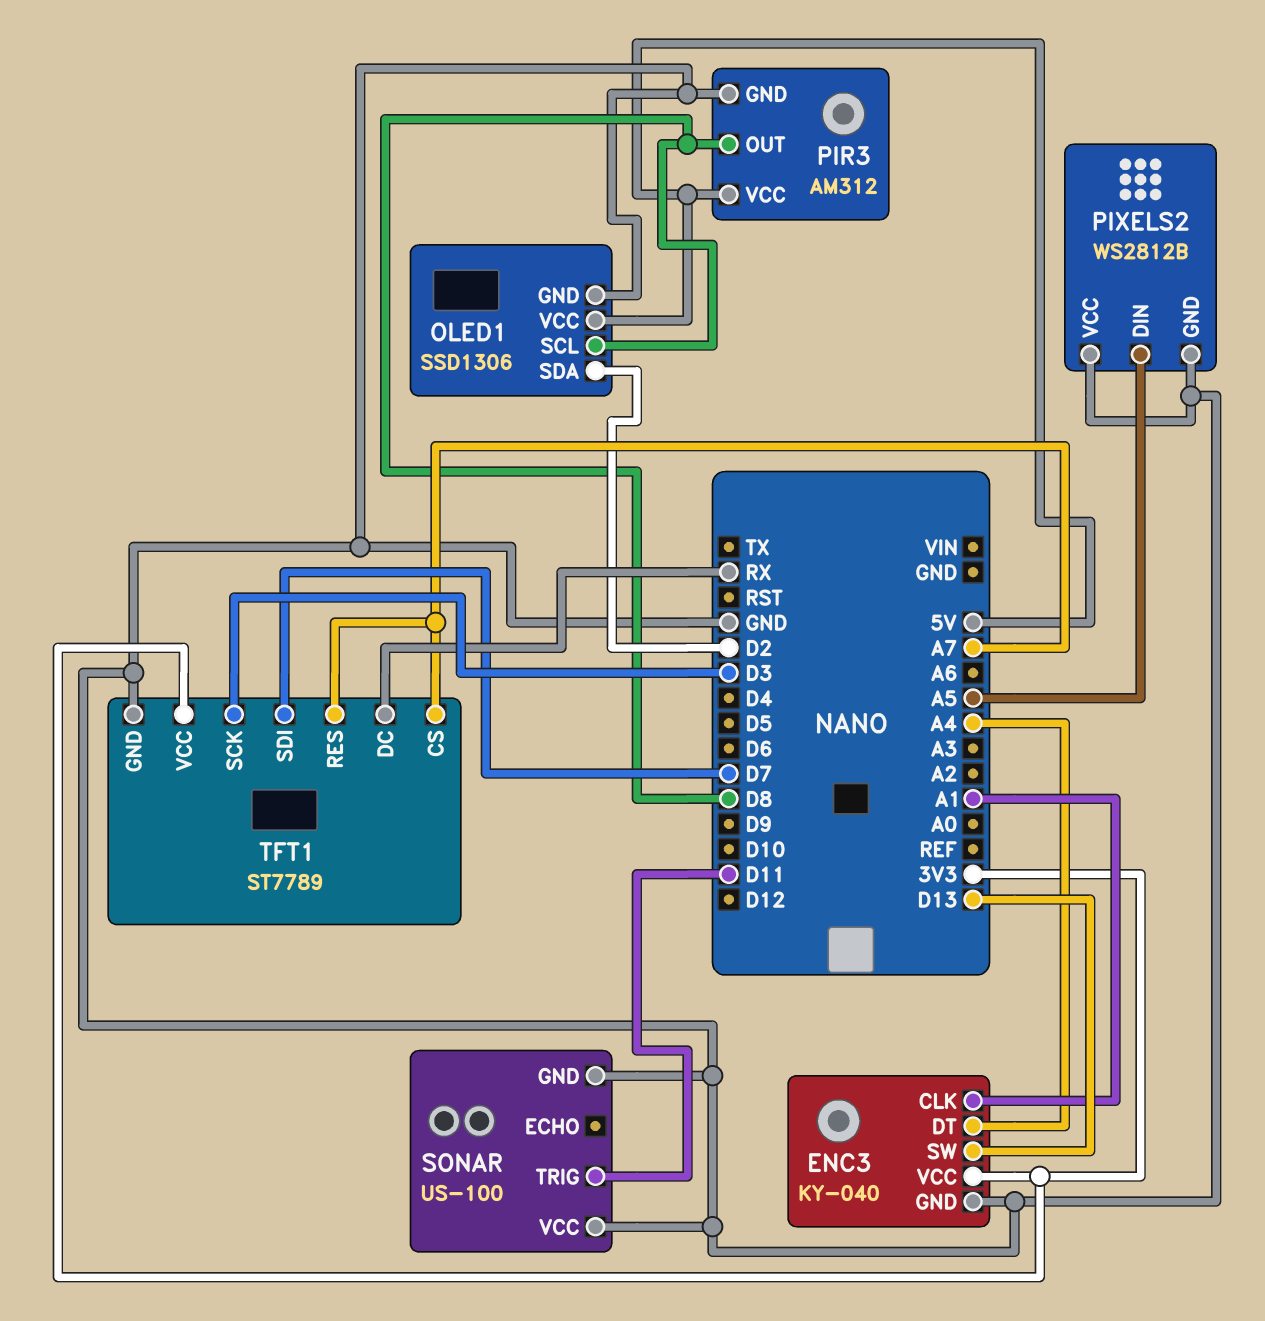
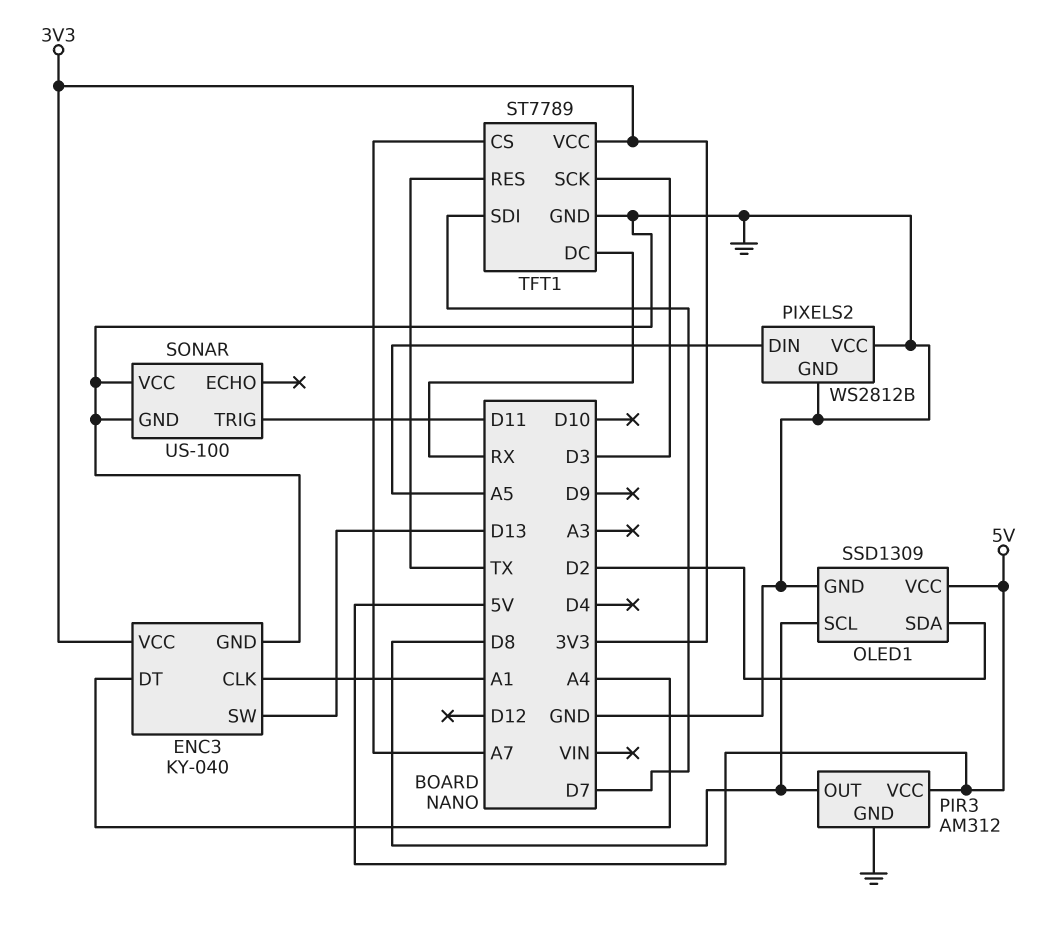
OLED1: SSD1306 -> SSD1309
TFT1 pin RES: A7 -> TX

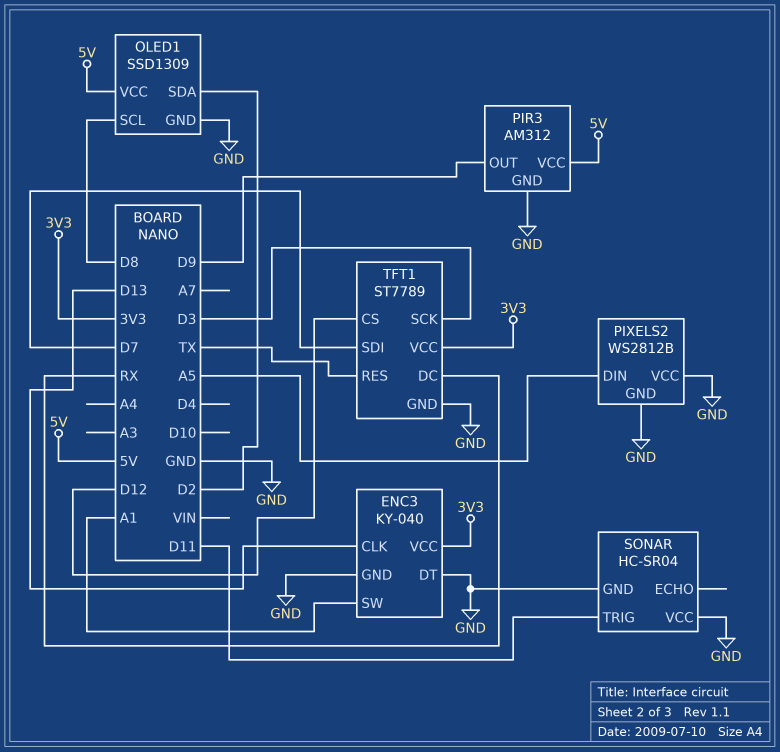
ENC3 pin CLK: A1 -> D13
ENC3 pin DT: A4 -> GND
ENC3 pin SW: D13 -> A1
PIR3 pin OUT: D8 -> D9
SONAR: US-100 -> HC-SR04
TFT1 pin CS: A7 -> D12

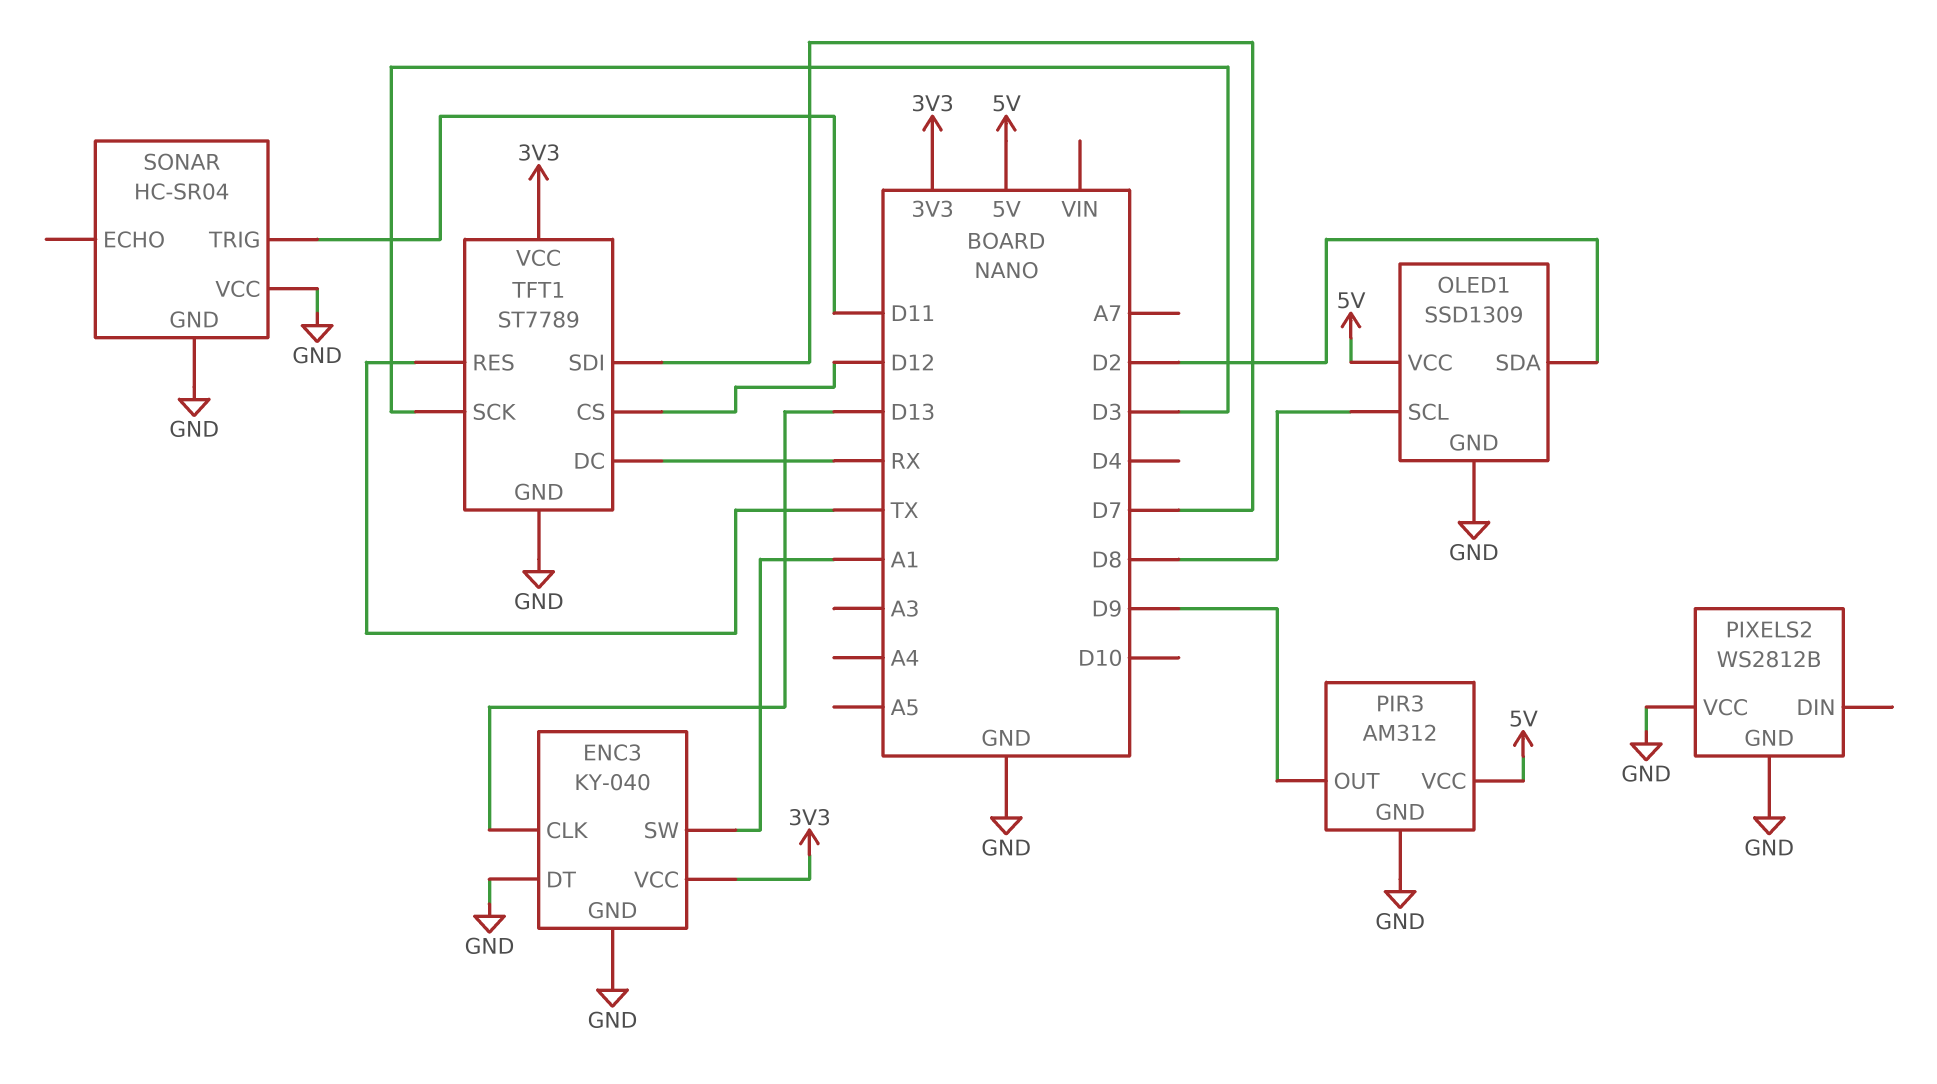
PIXELS2 pin DIN: A5 -> none

